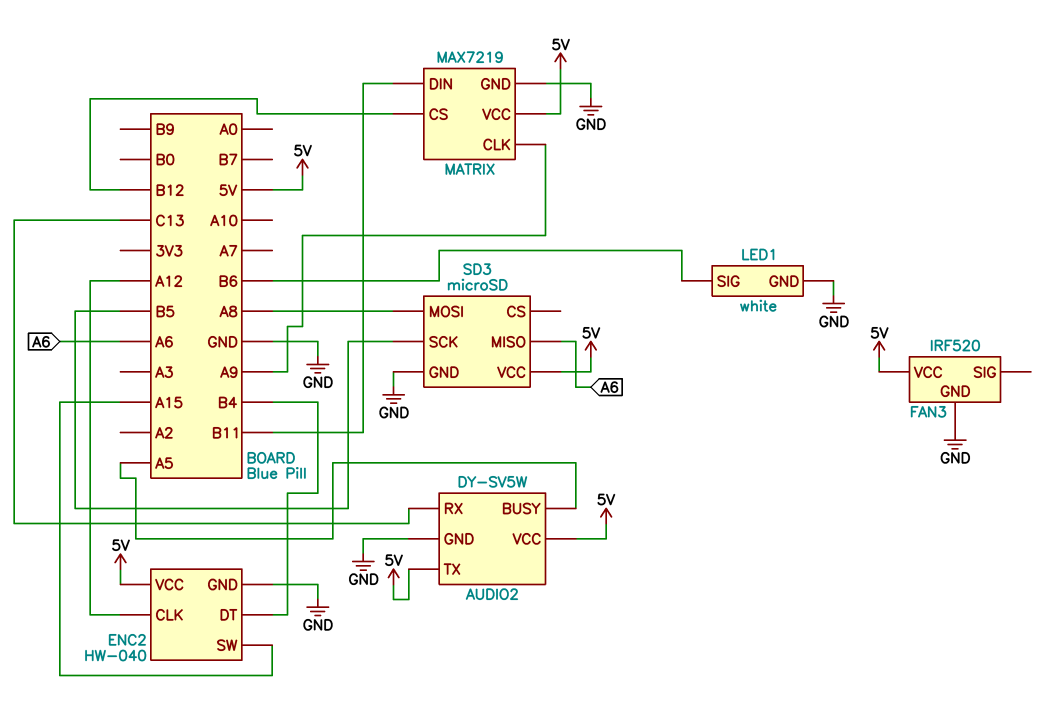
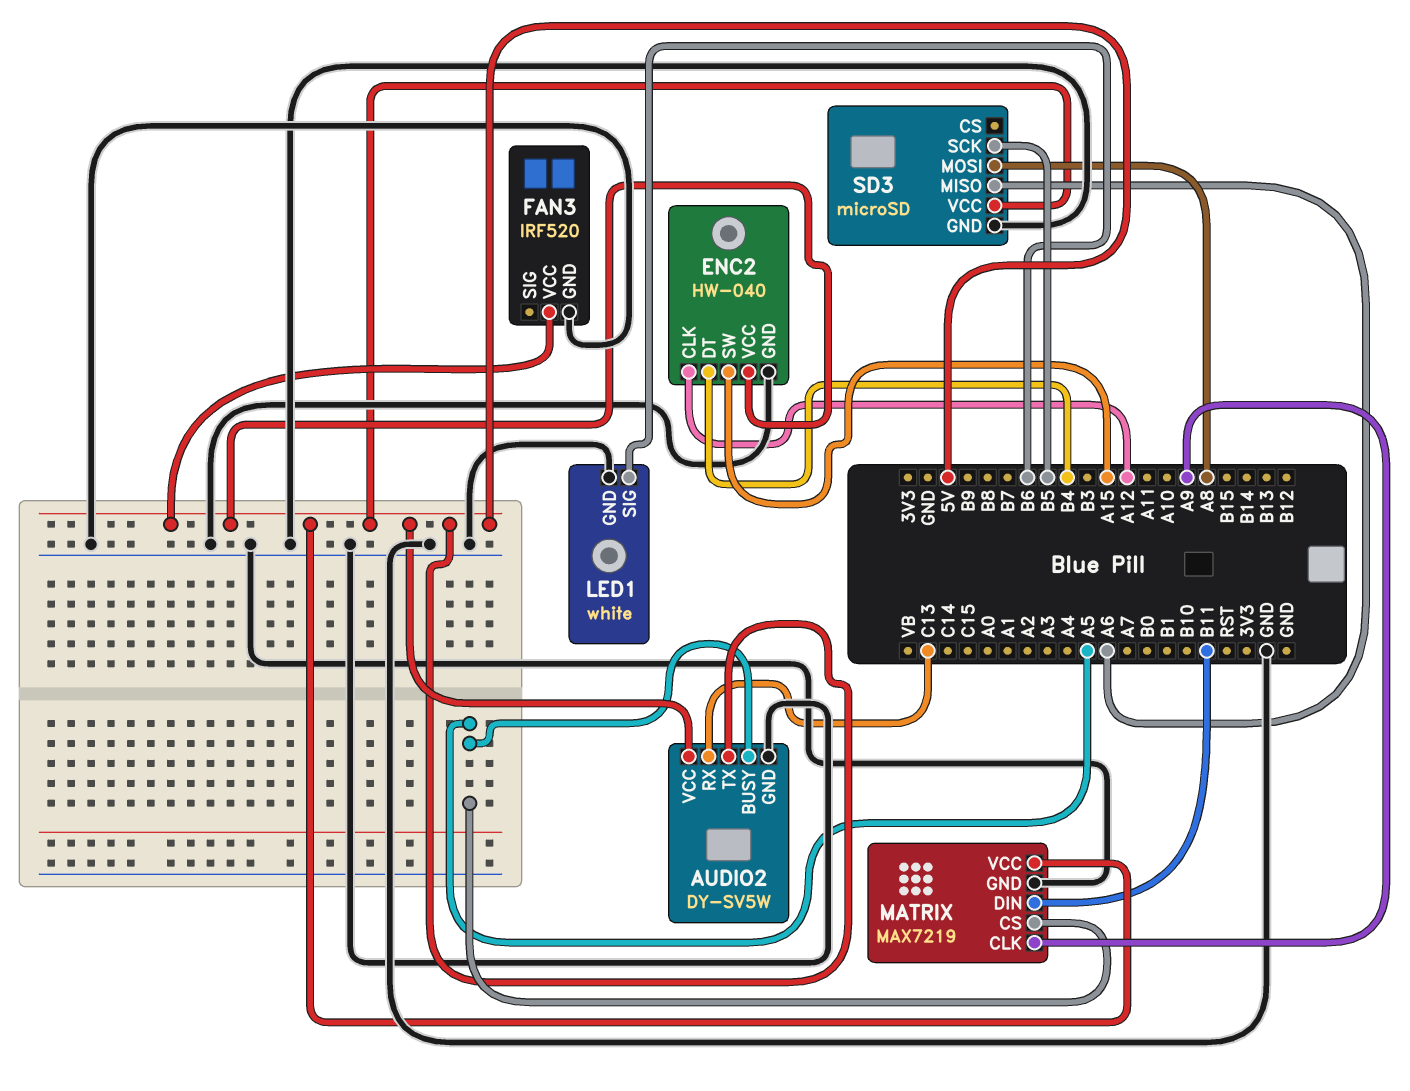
MATRIX pin CS: B12 -> A5

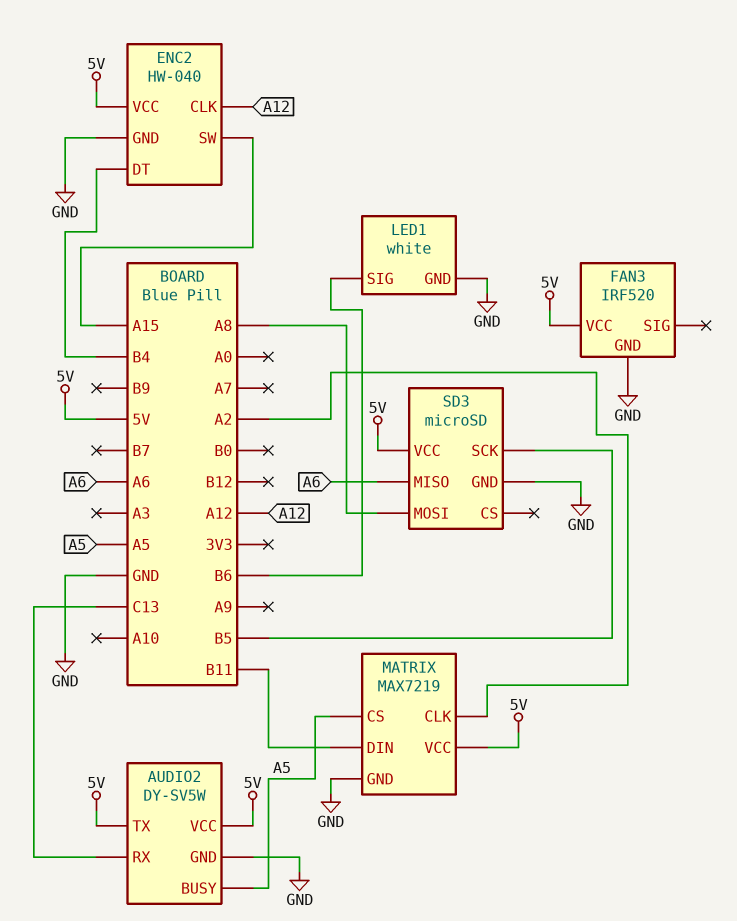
MATRIX pin CLK: A9 -> A2

